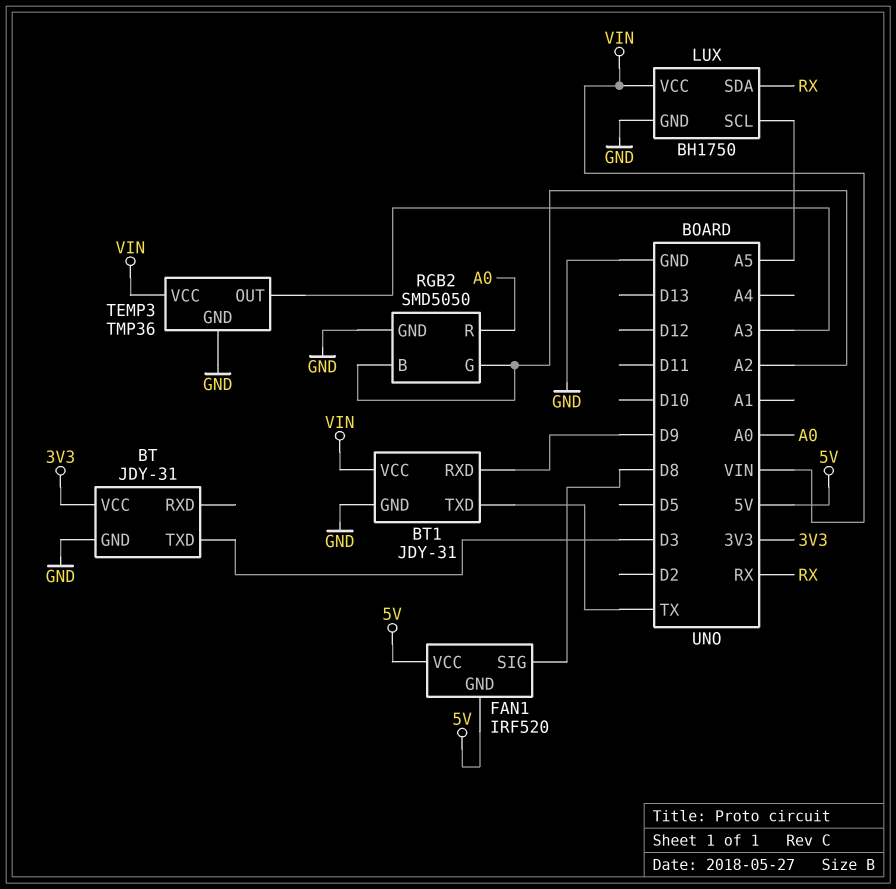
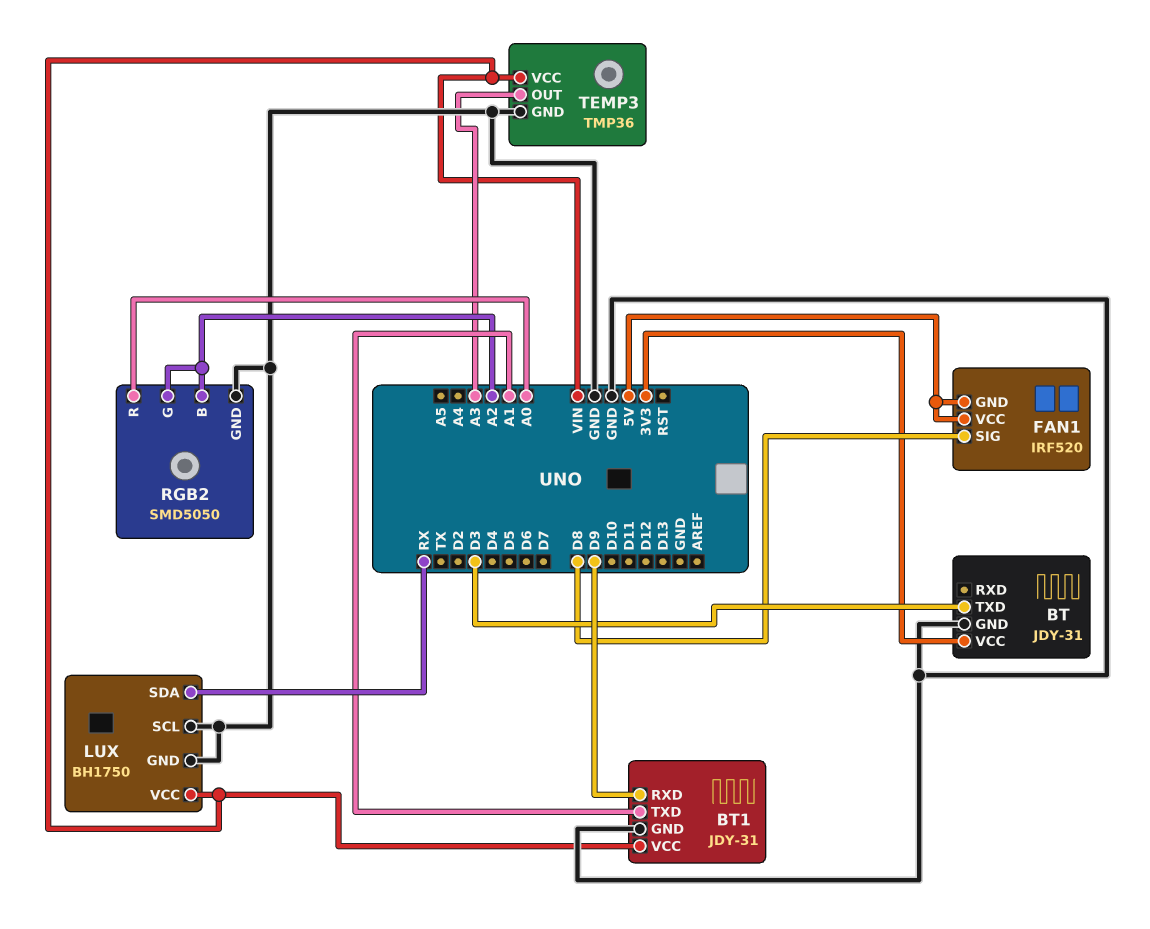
BT1 pin TXD: TX -> A1
LUX pin SCL: A5 -> GND

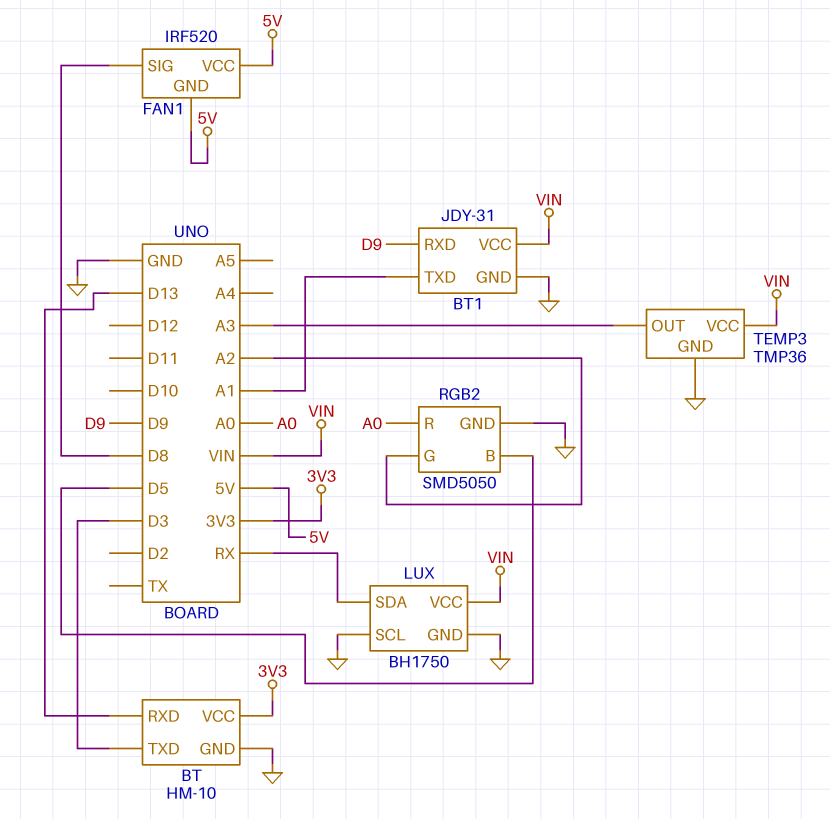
BT: JDY-31 -> HM-10
BT pin RXD: none -> D13
RGB2 pin B: A2 -> D5

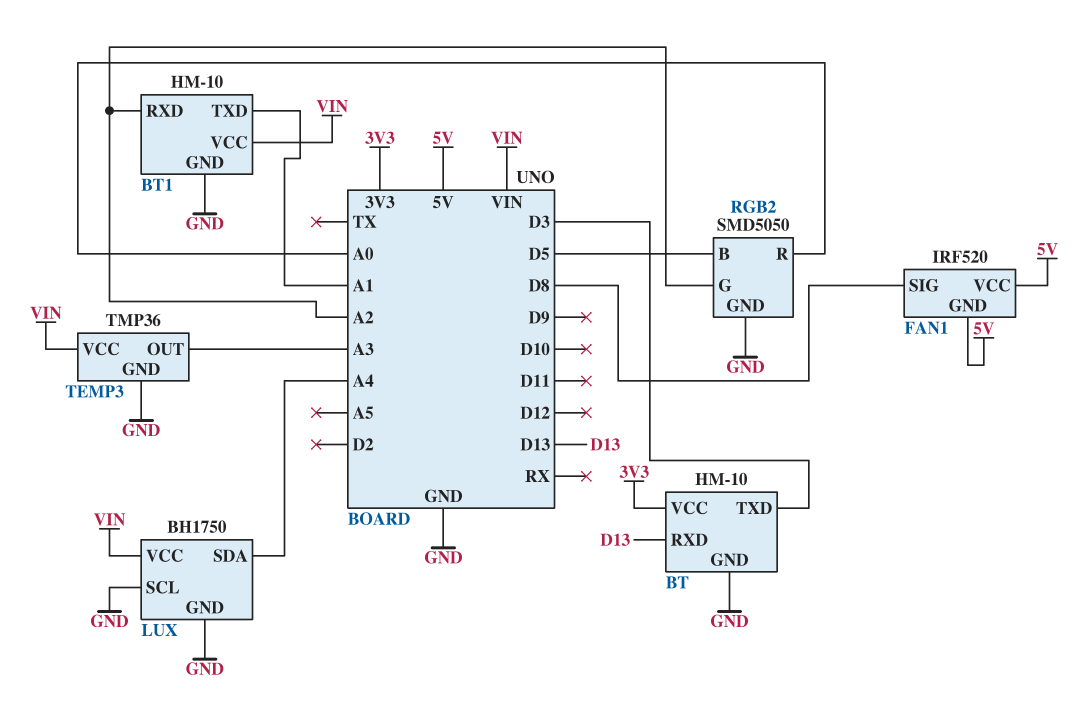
BT1: JDY-31 -> HM-10
BT1 pin RXD: D9 -> A2
LUX pin SDA: RX -> A4

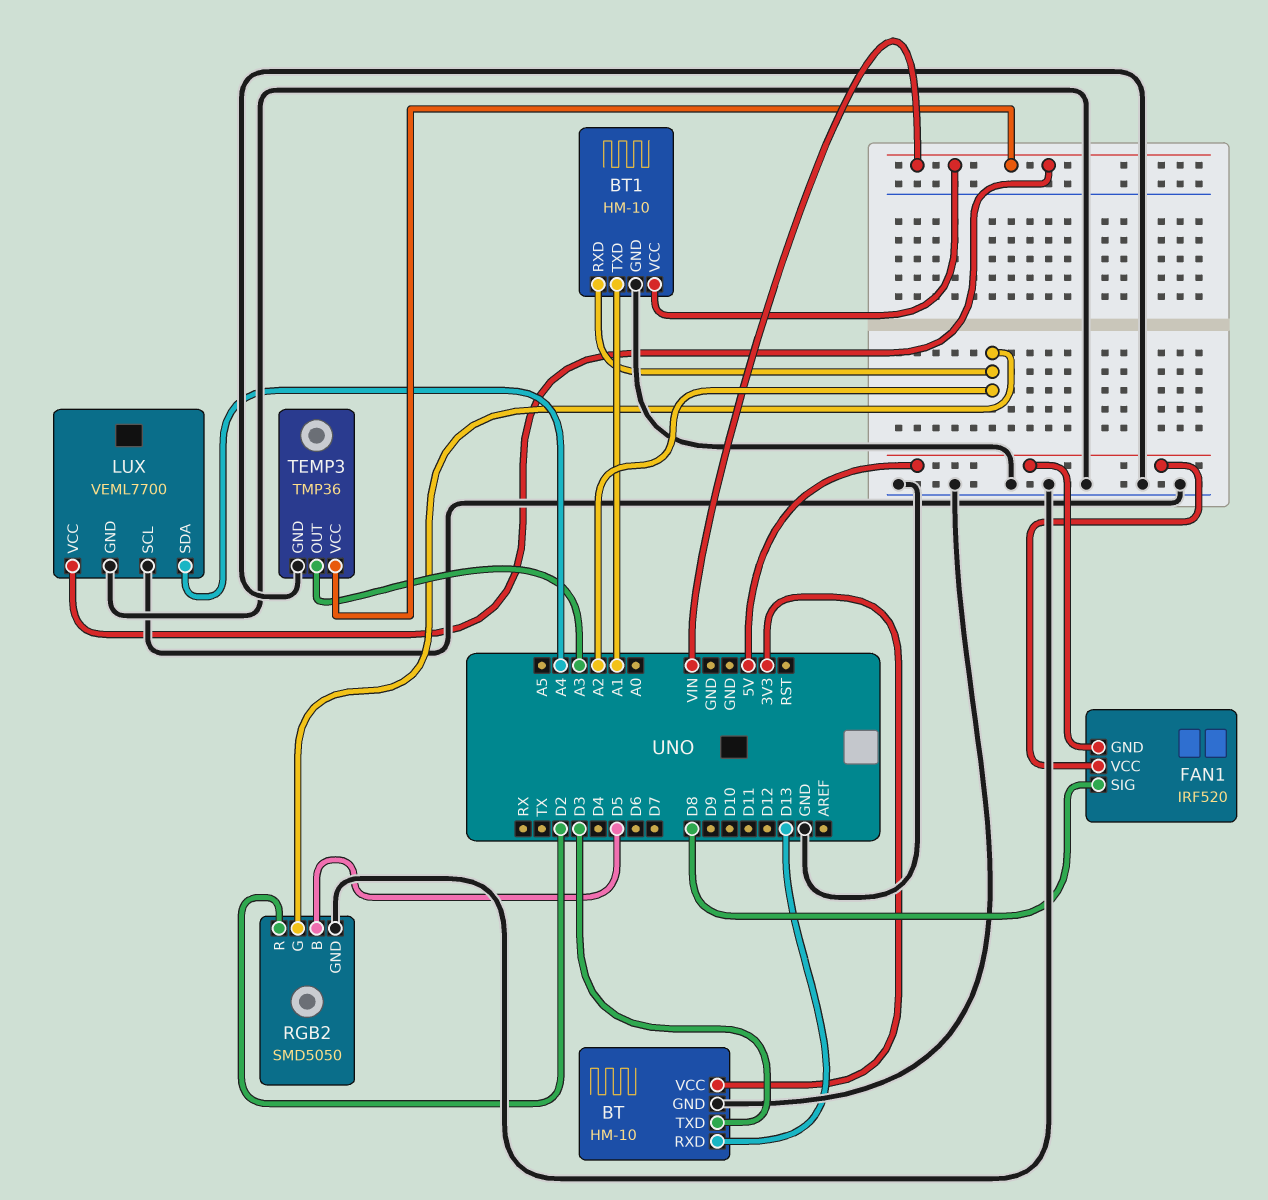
LUX: BH1750 -> VEML7700
RGB2 pin R: A0 -> D2

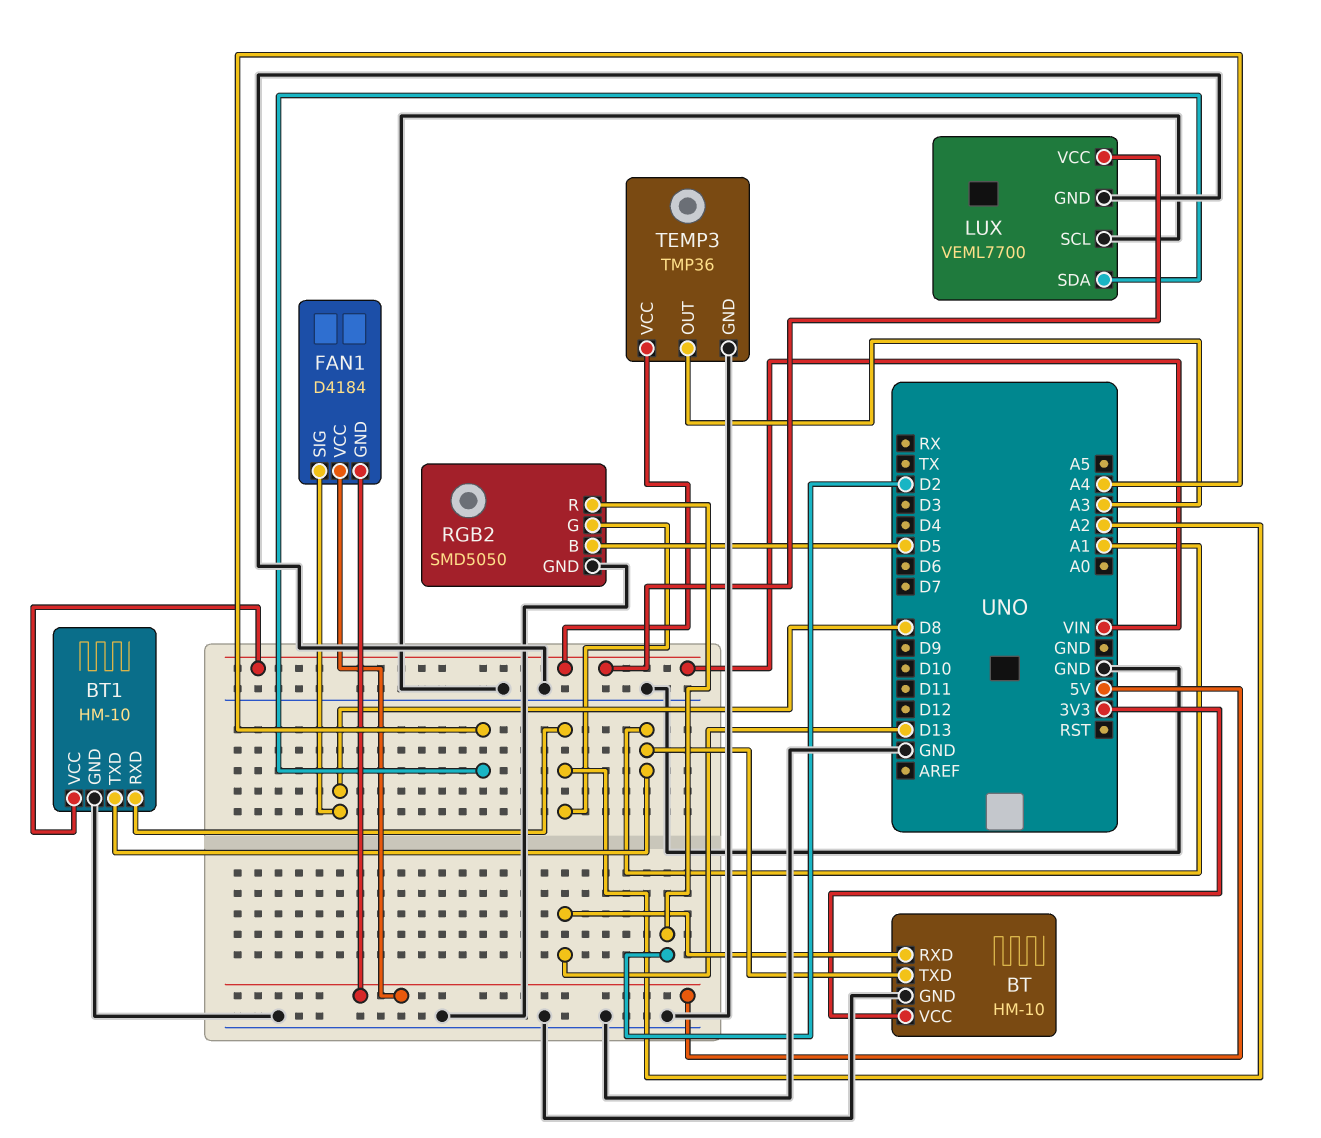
BT pin TXD: D3 -> A1
FAN1: IRF520 -> D4184

